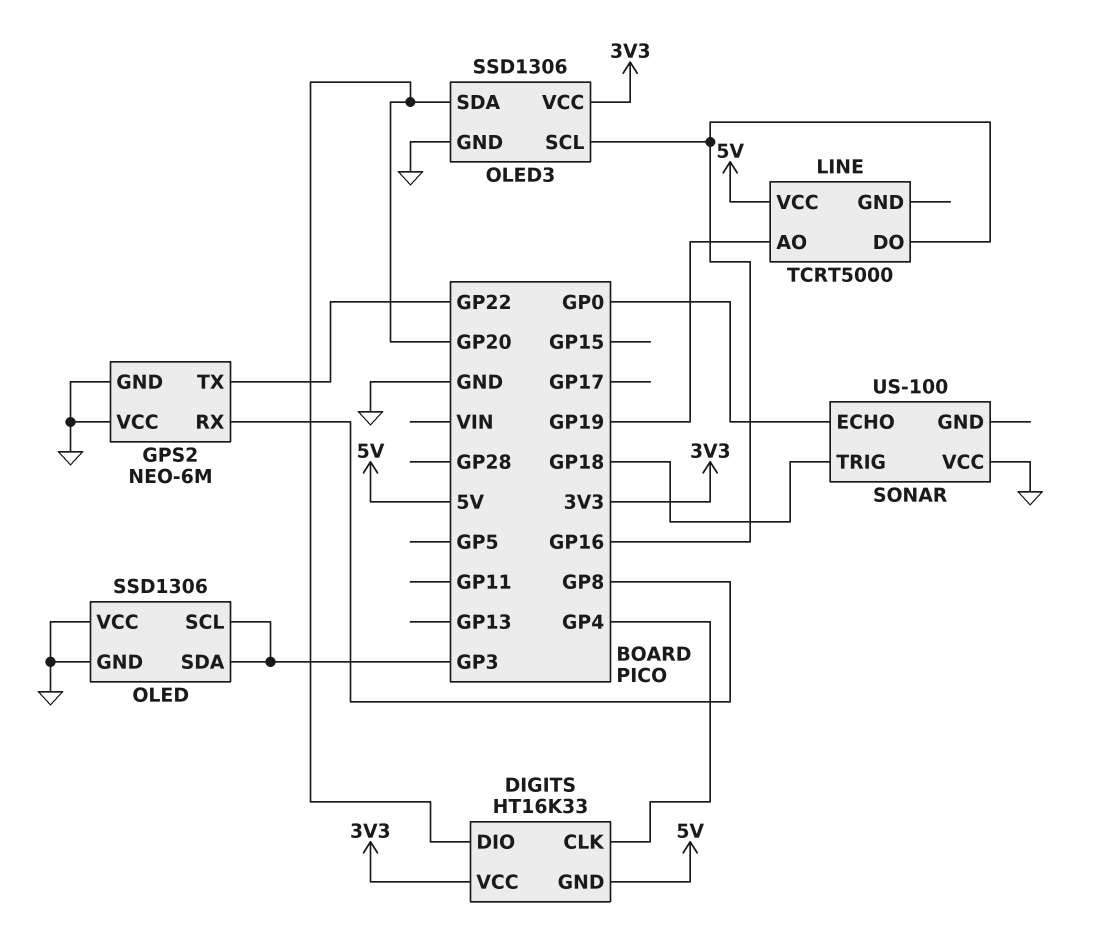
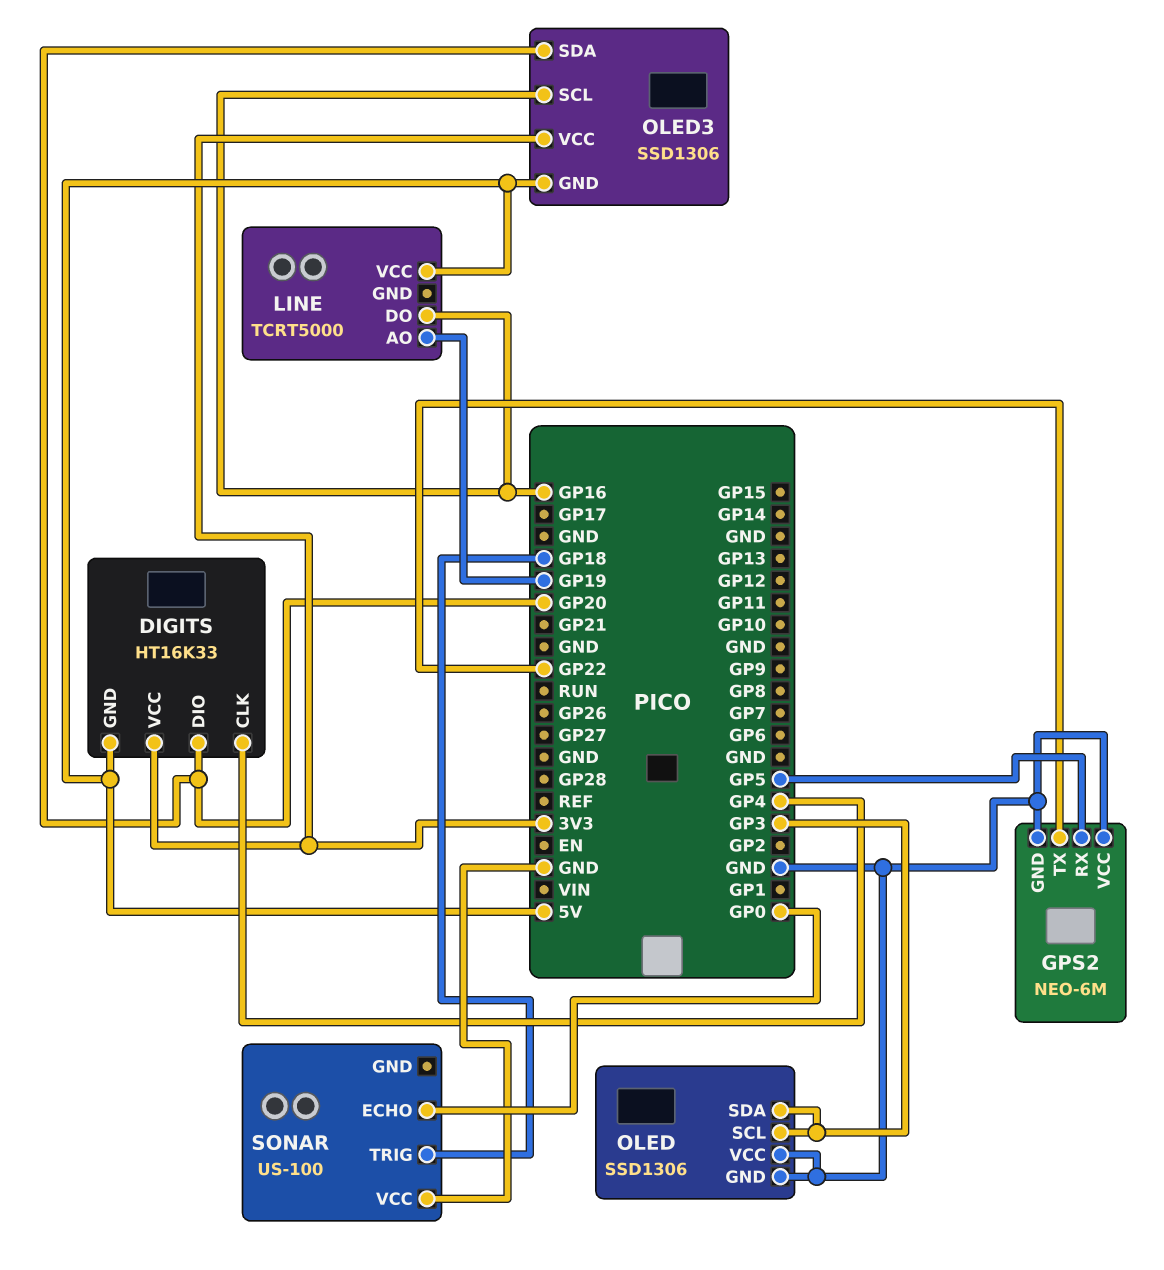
GPS2 pin RX: GP8 -> GP5
OLED3 pin GND: GND -> 5V

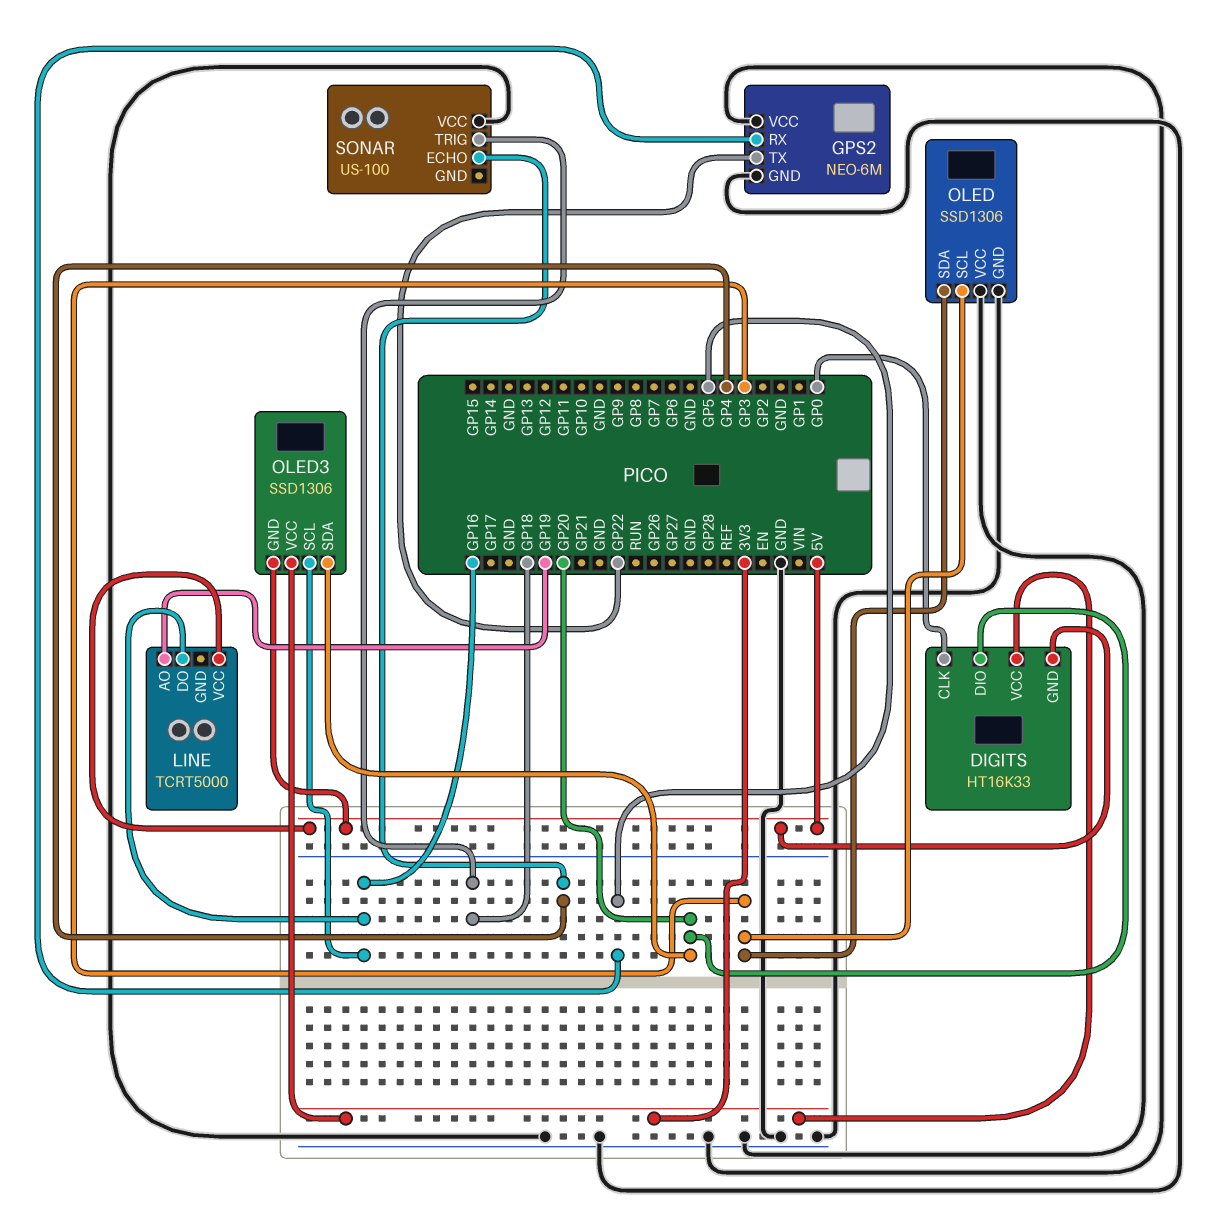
DIGITS pin CLK: GP4 -> GP0
SONAR pin ECHO: GP0 -> GP4

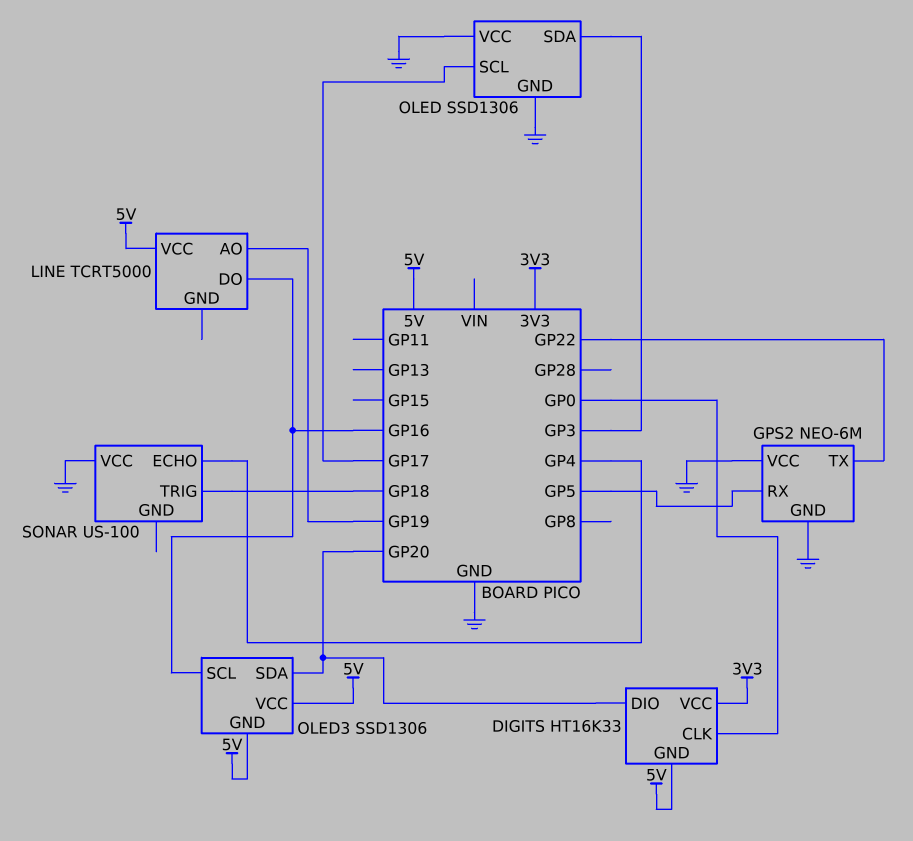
OLED pin SCL: GP3 -> GP17
OLED3 pin VCC: 3V3 -> 5V

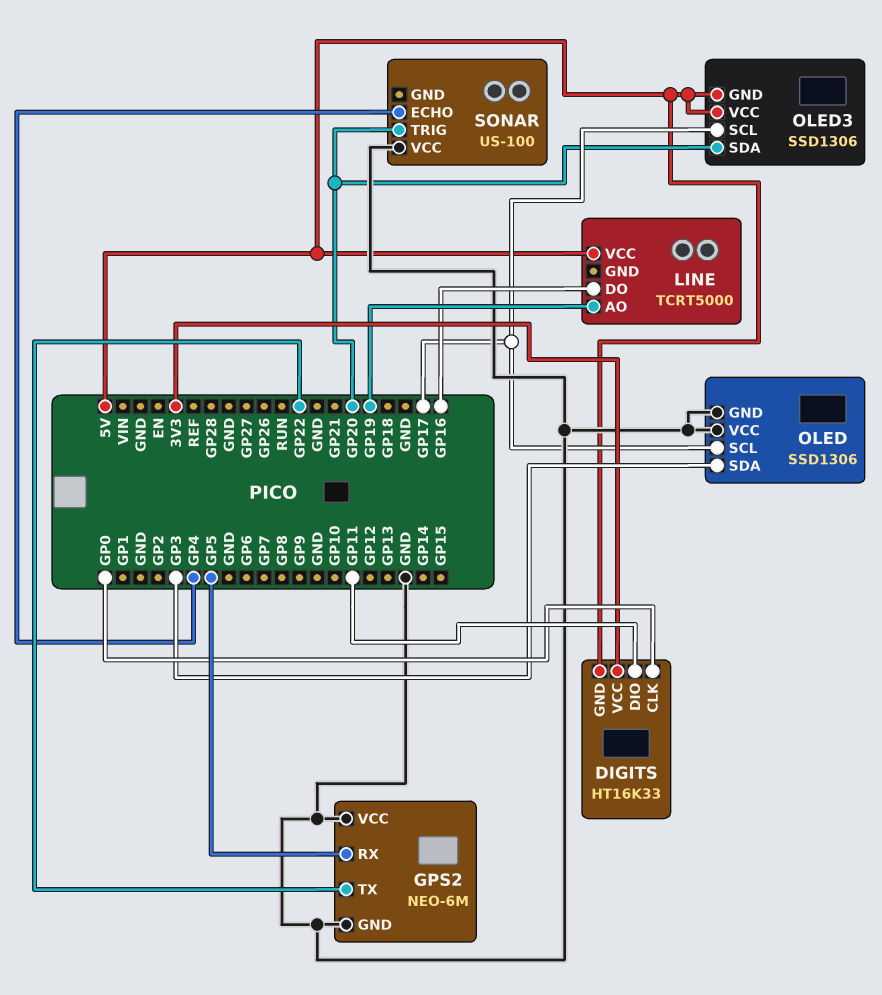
DIGITS pin DIO: GP20 -> GP11
OLED3 pin SCL: GP16 -> GP17
SONAR pin TRIG: GP18 -> GP20

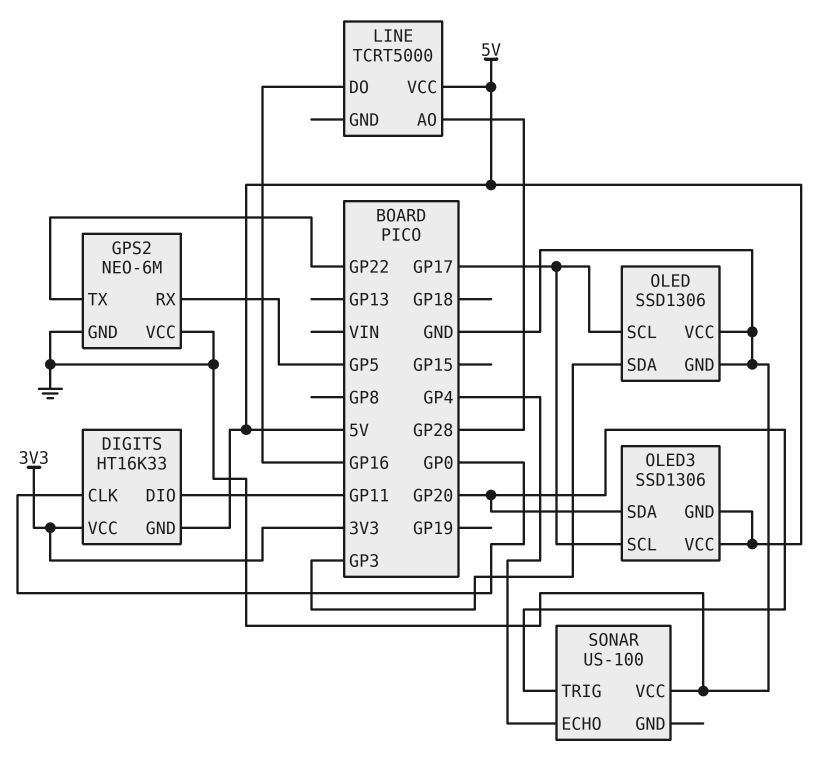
LINE pin AO: GP19 -> GP28

